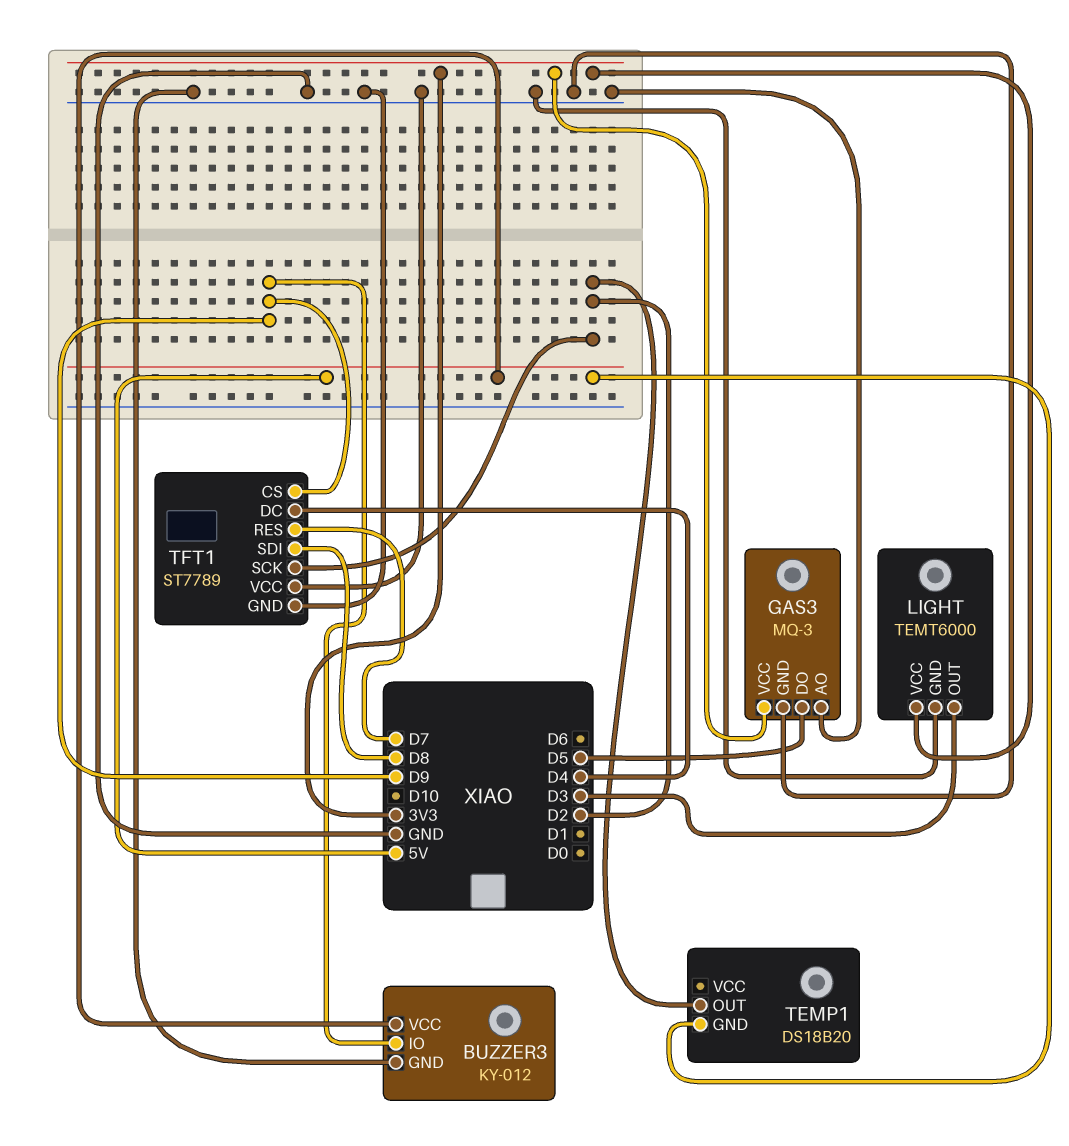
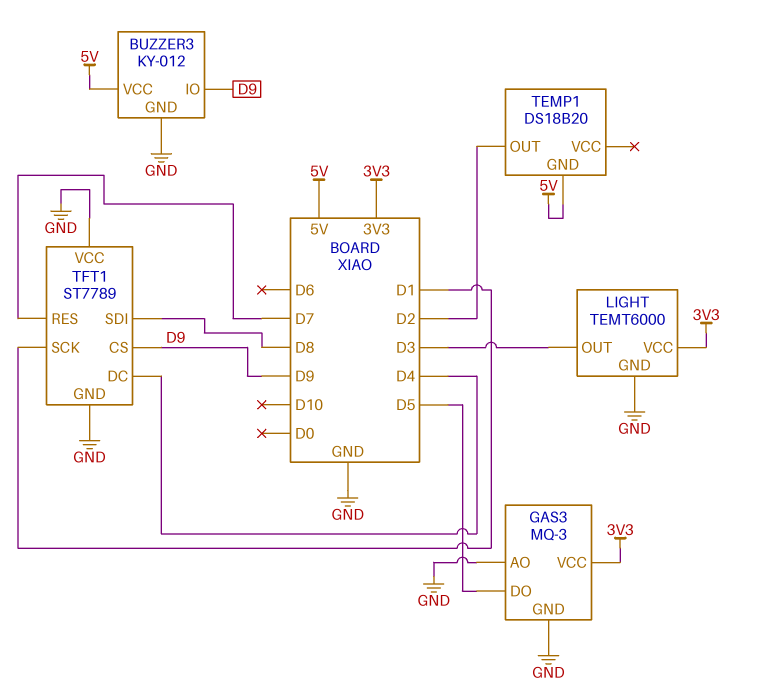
TFT1 pin SCK: D2 -> D1

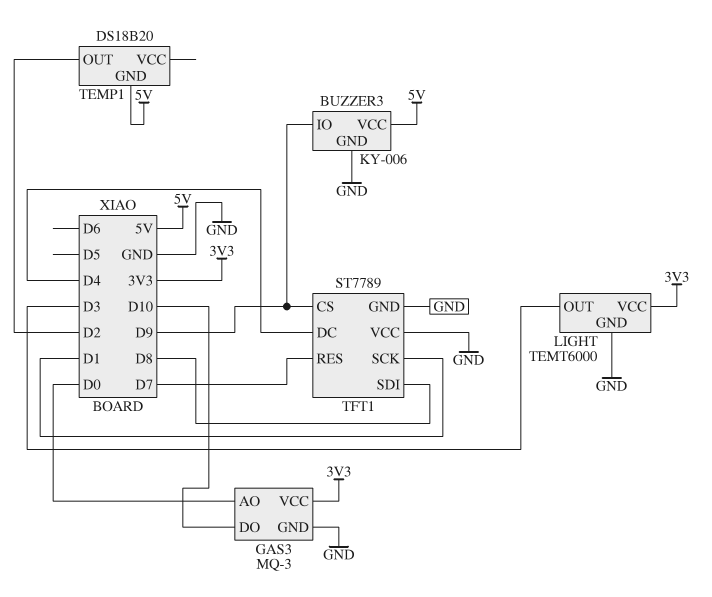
BUZZER3: KY-012 -> KY-006
GAS3 pin AO: GND -> D0
GAS3 pin DO: D5 -> D10

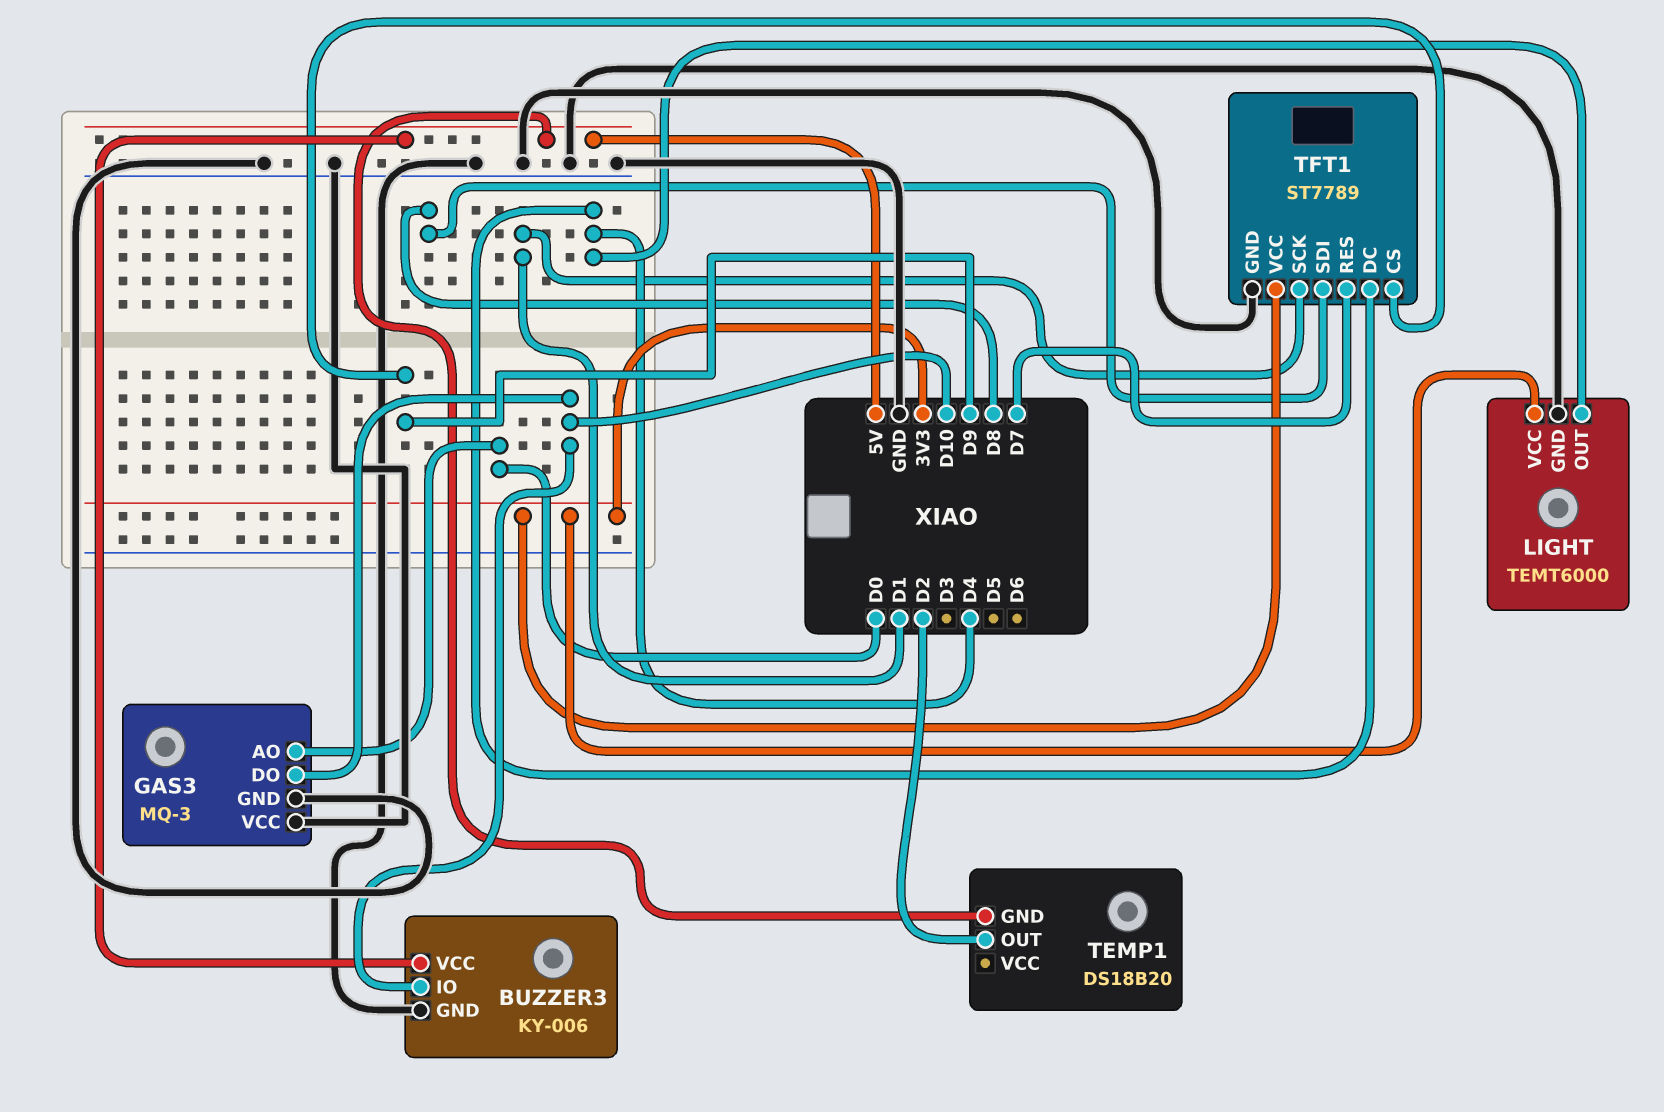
BUZZER3 pin IO: D9 -> D10
GAS3 pin VCC: 3V3 -> GND
LIGHT pin OUT: D3 -> D4
TFT1 pin VCC: GND -> 3V3

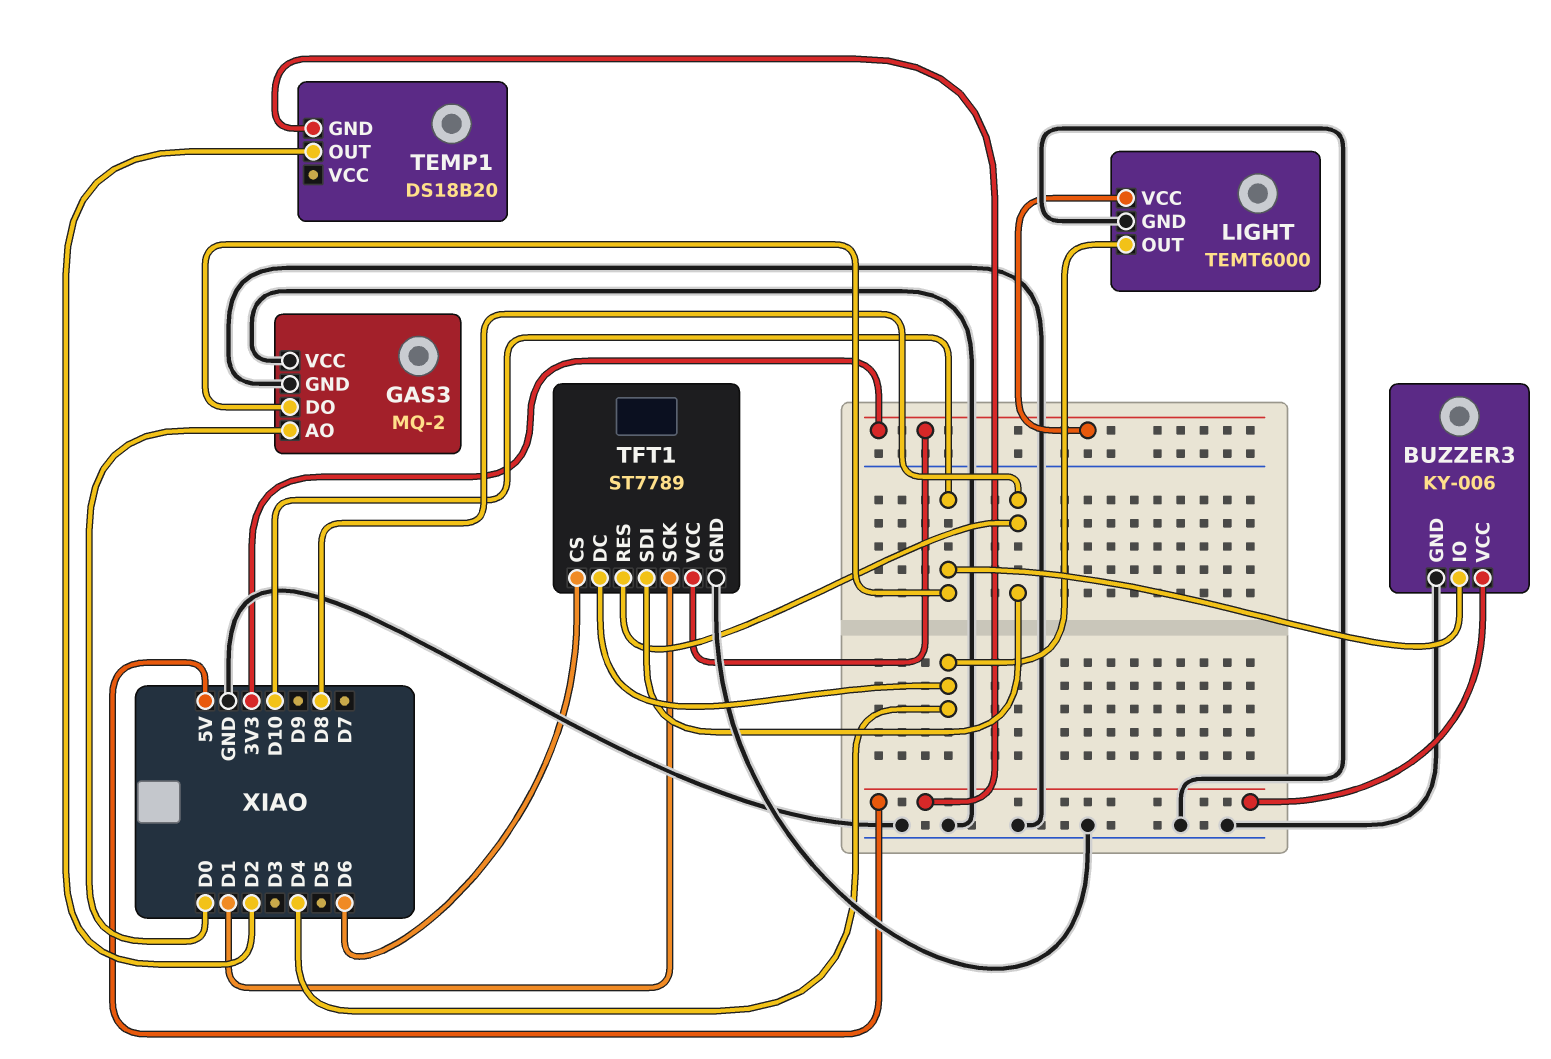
GAS3: MQ-3 -> MQ-2
TFT1 pin CS: D9 -> D6
TFT1 pin RES: D7 -> D8

